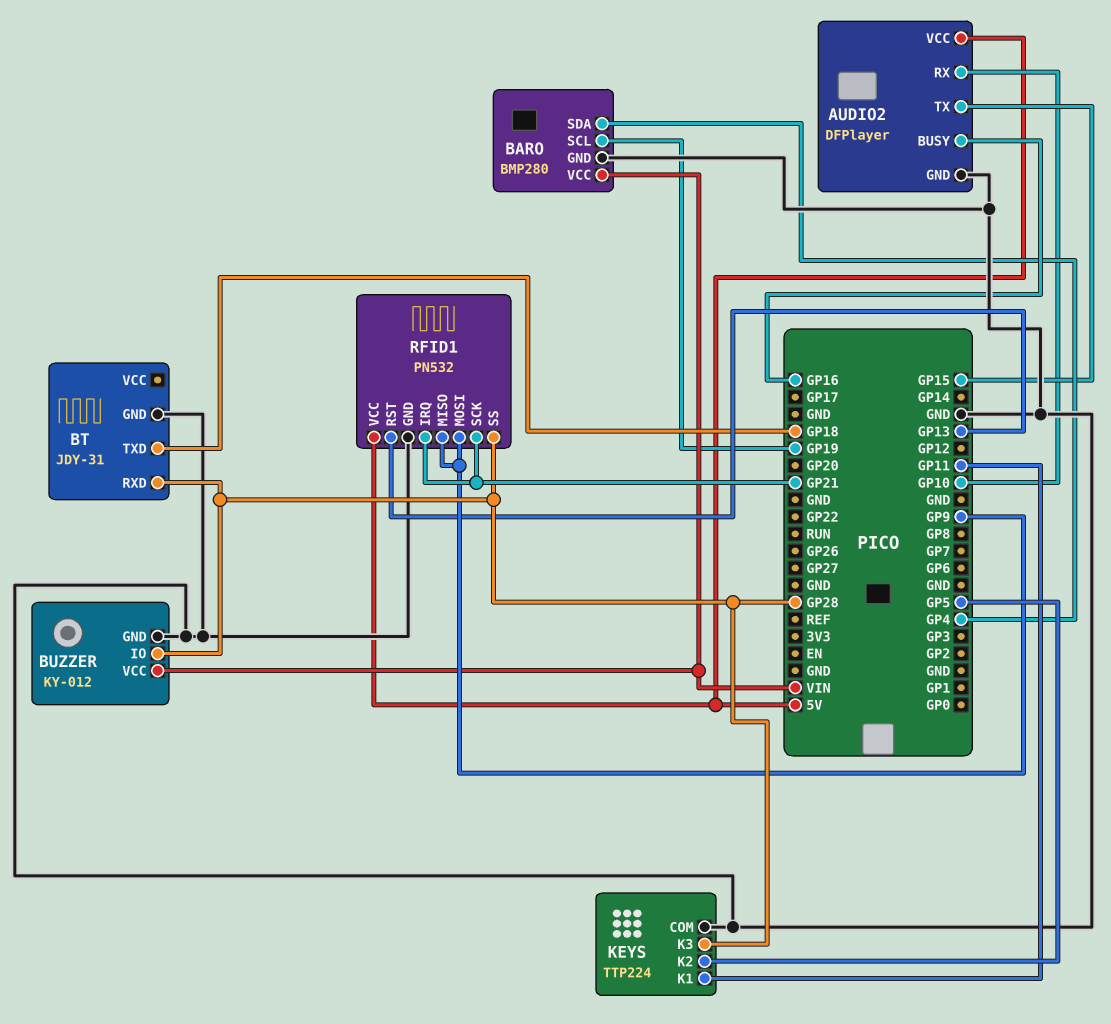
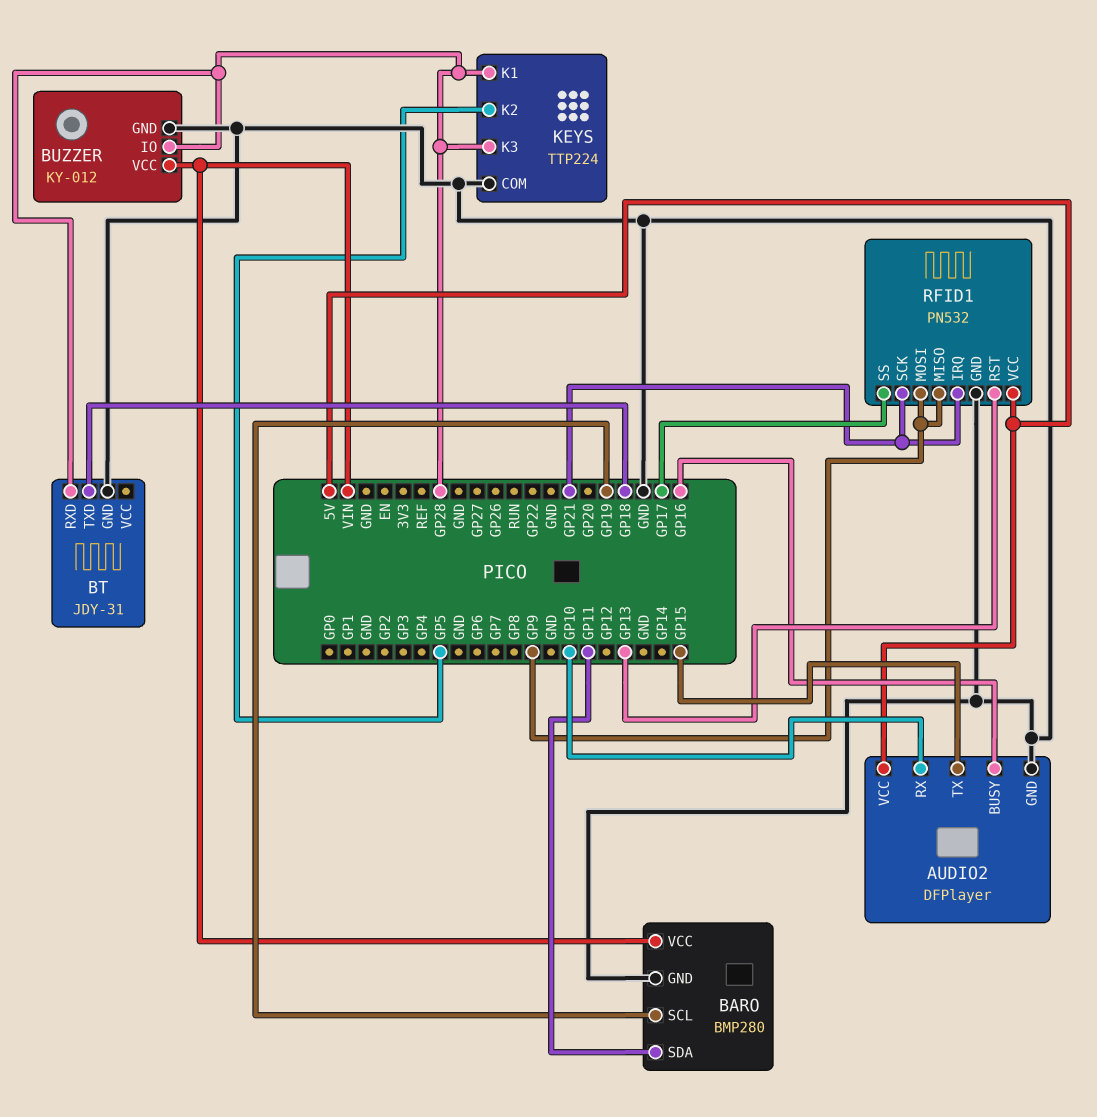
BARO pin SDA: GP4 -> GP11
KEYS pin K1: GP11 -> GP28
RFID1 pin SS: GP28 -> GP17

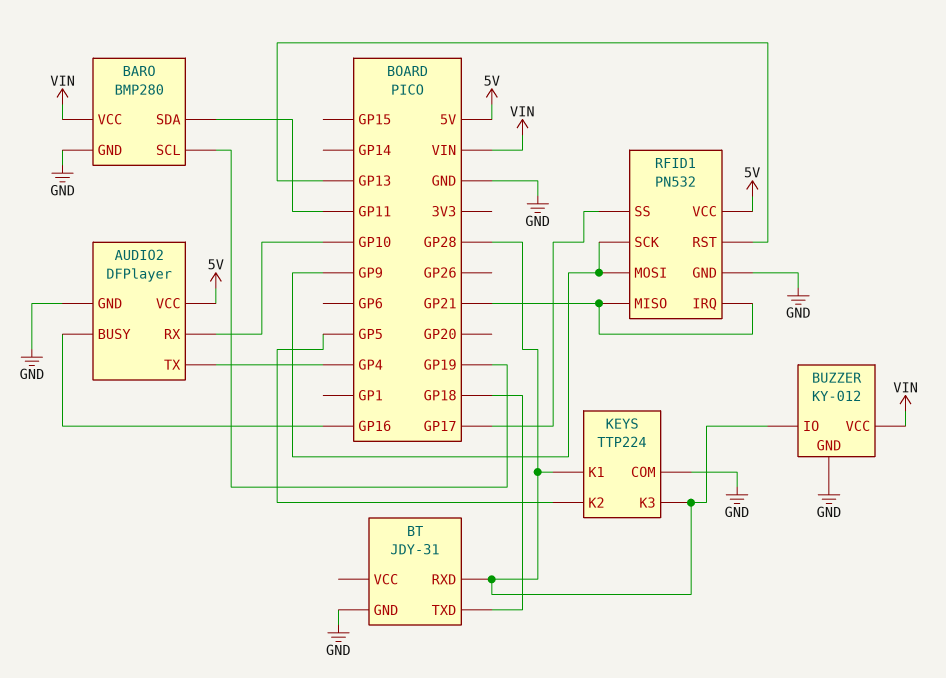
AUDIO2 pin TX: GP15 -> GP4
RFID1 pin MISO: GP9 -> GP21
RFID1 pin SCK: GP21 -> GP9

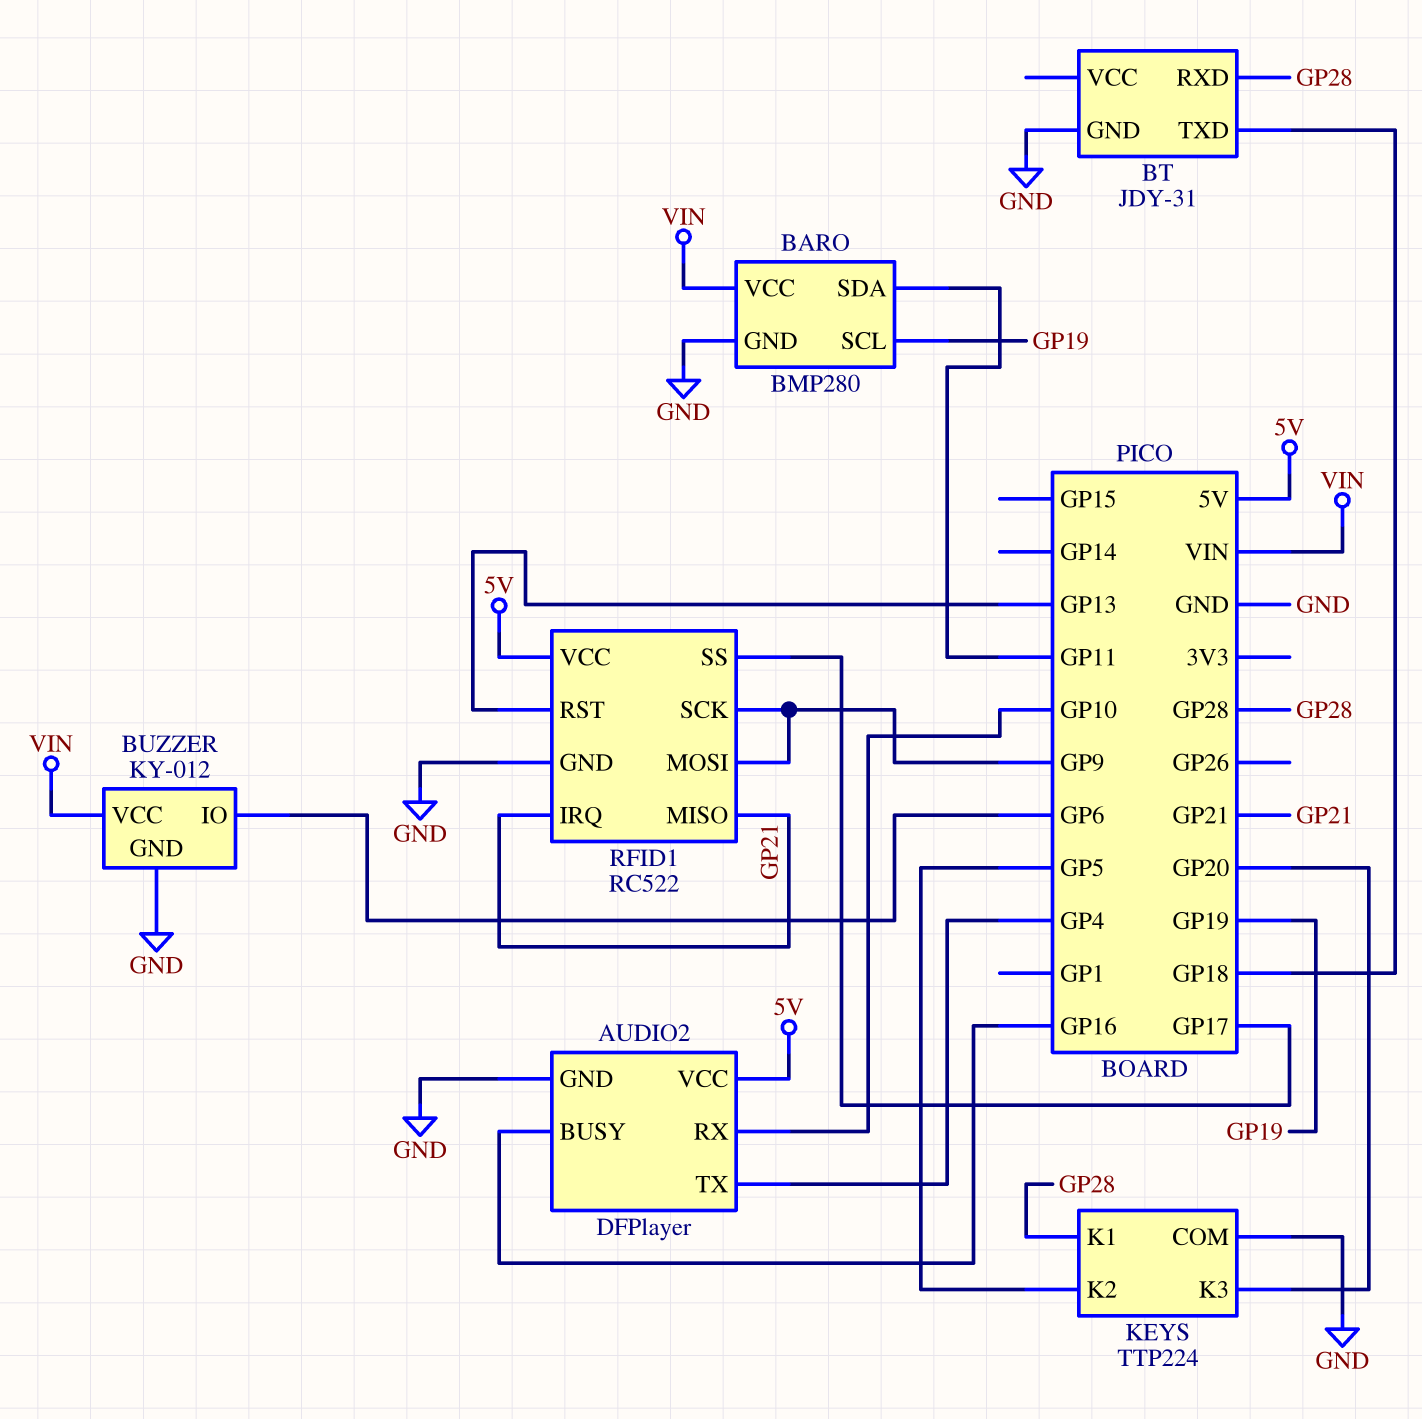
BUZZER pin IO: GP28 -> GP6
KEYS pin K3: GP28 -> GP20
RFID1: PN532 -> RC522

